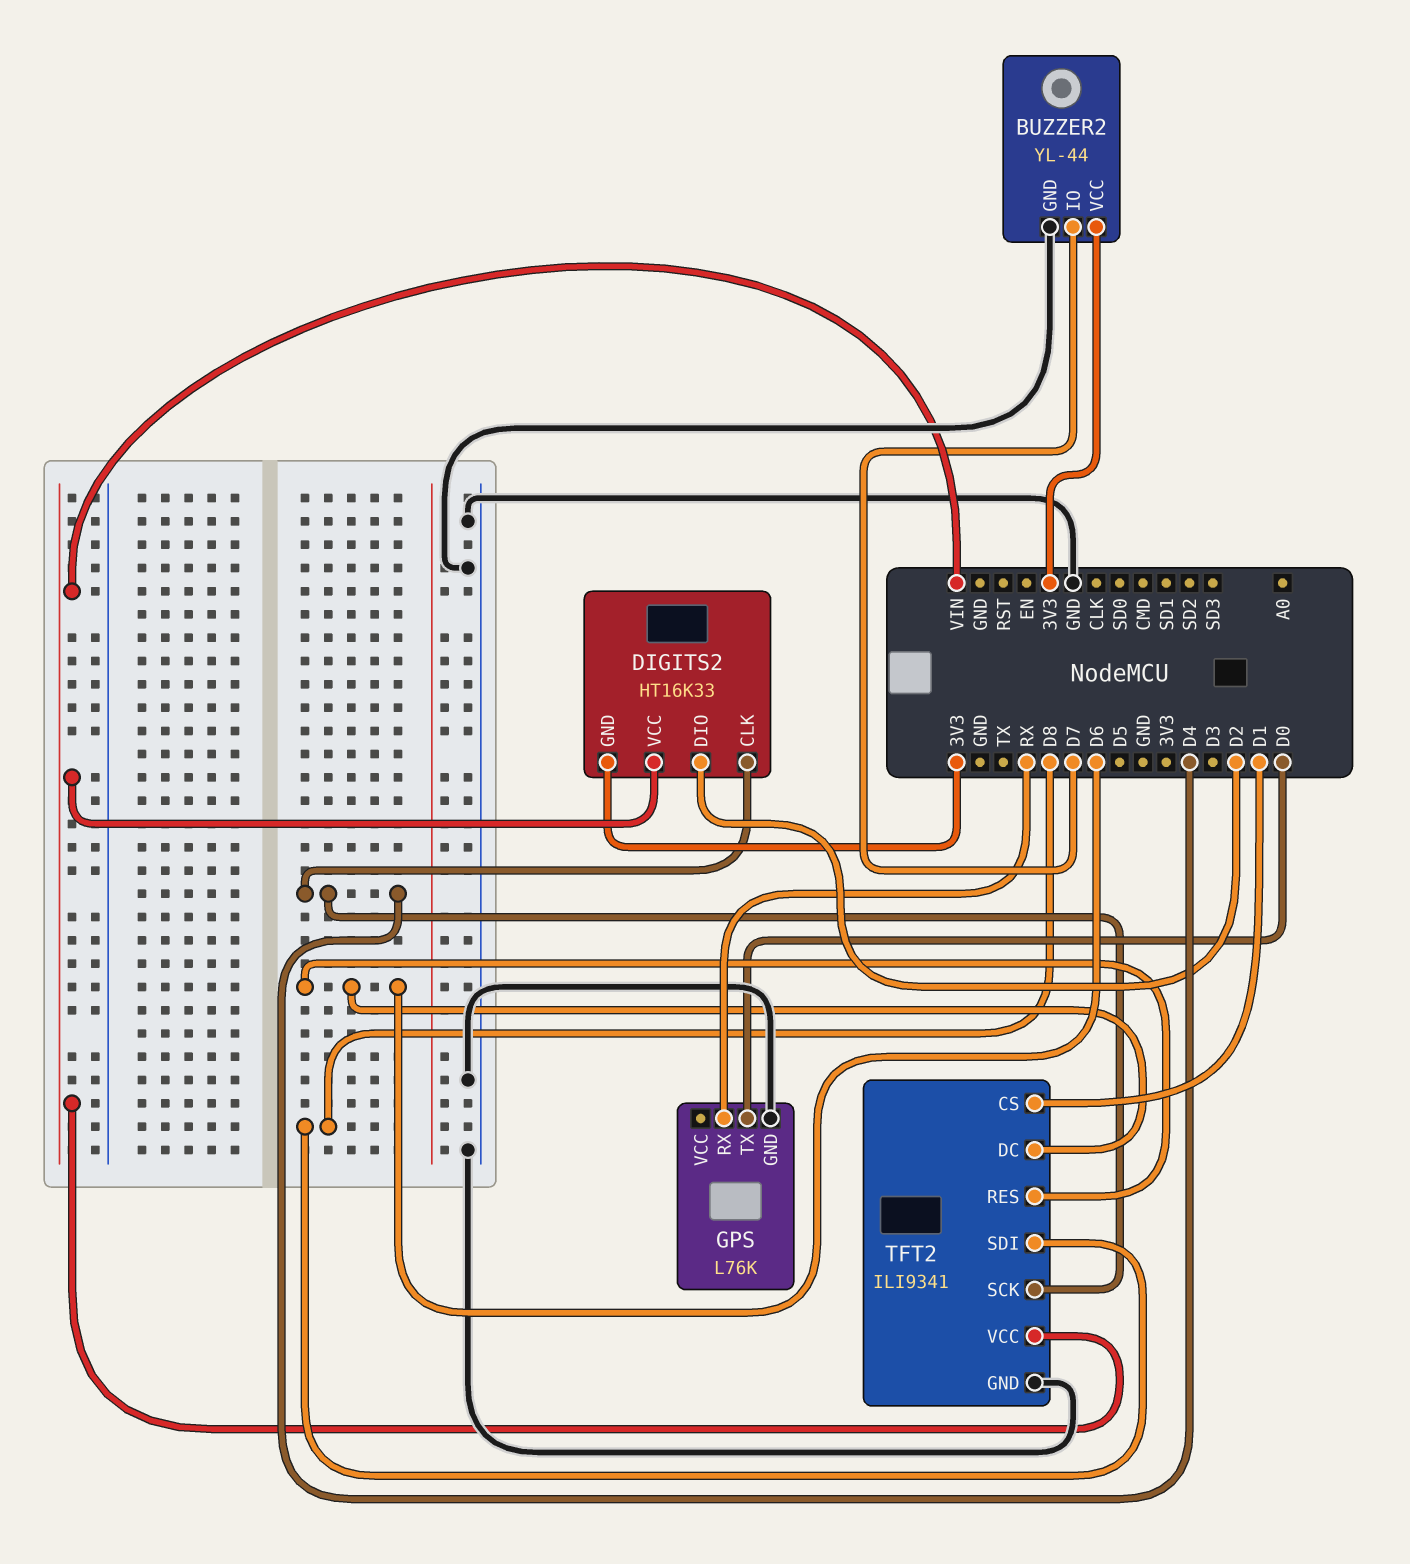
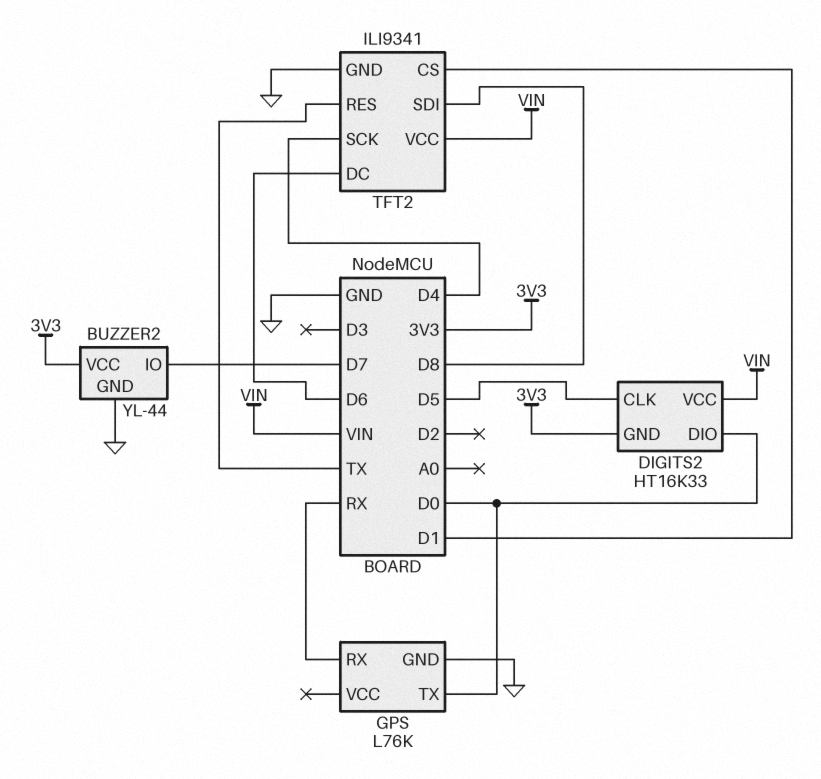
DIGITS2 pin CLK: D4 -> D5
DIGITS2 pin DIO: D2 -> D0
TFT2 pin RES: D6 -> TX

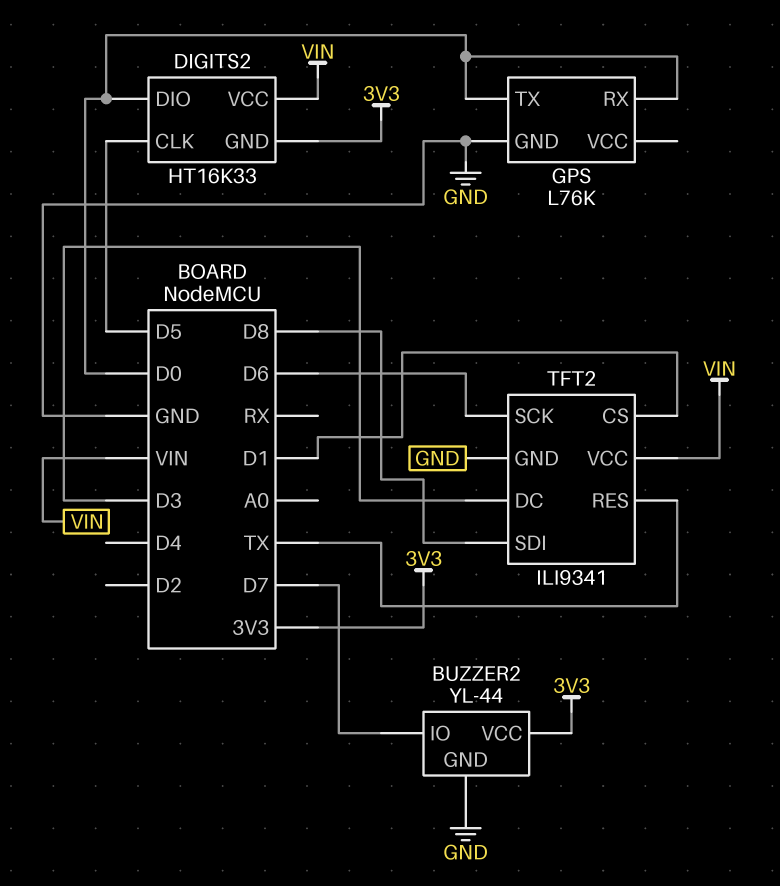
GPS pin RX: RX -> D0
TFT2 pin DC: D6 -> D3
TFT2 pin SCK: D4 -> D6

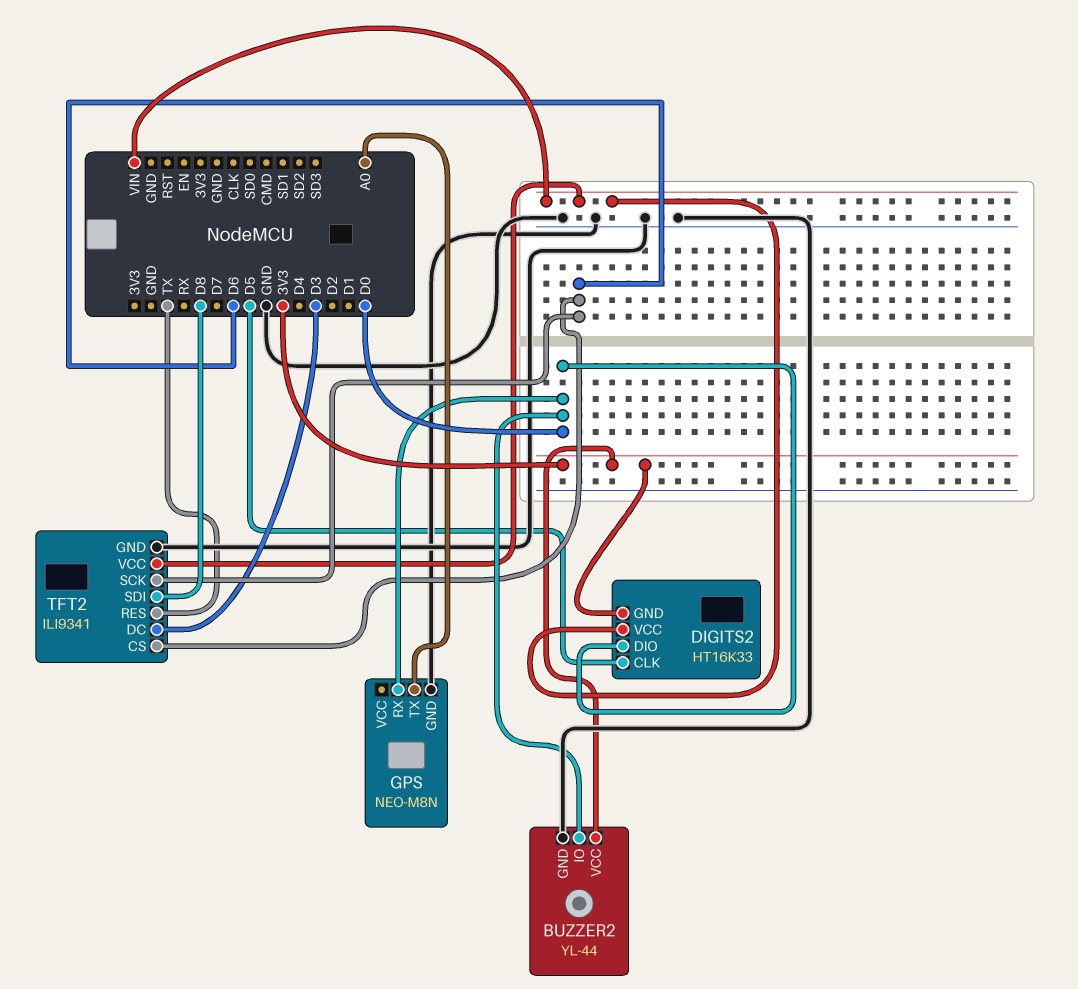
BUZZER2 pin IO: D7 -> D0
GPS: L76K -> NEO-M8N
GPS pin TX: D0 -> A0
TFT2 pin CS: D1 -> D6

